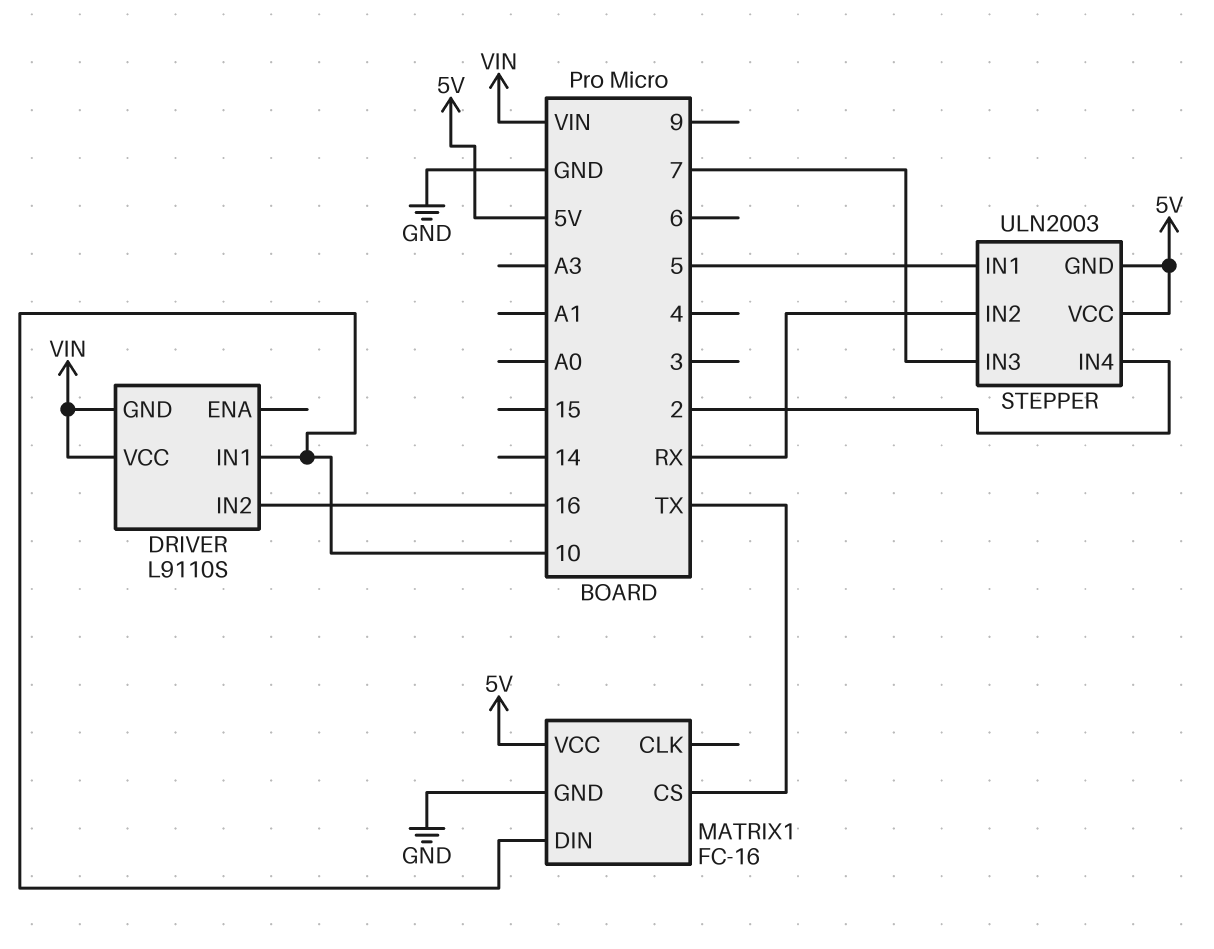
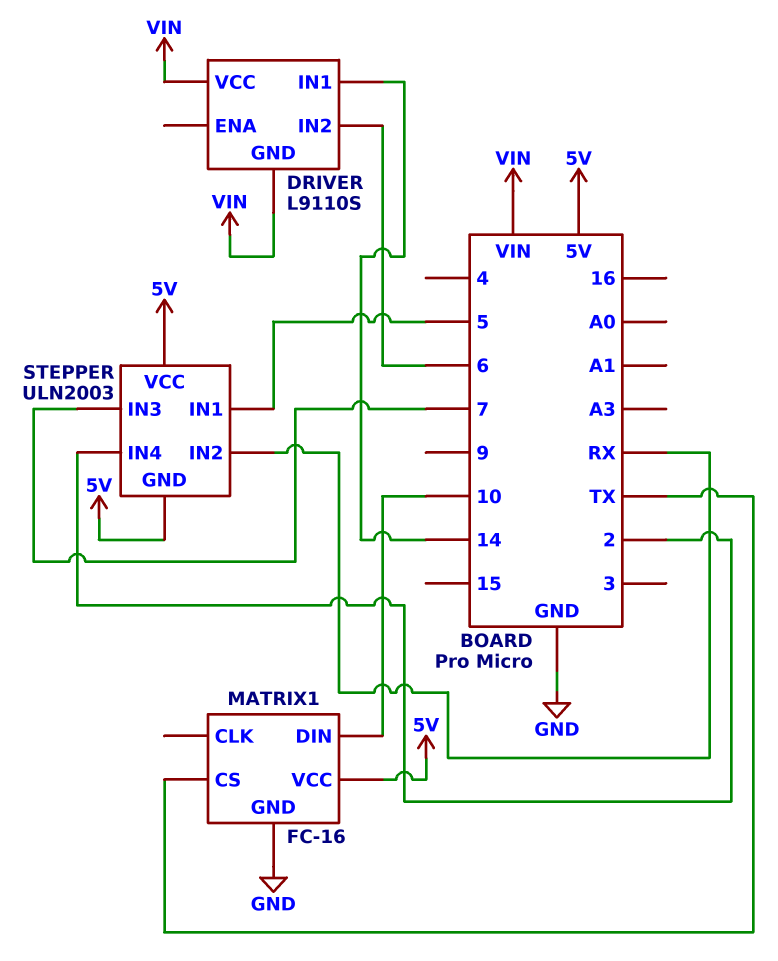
DRIVER pin IN1: 10 -> 14
DRIVER pin IN2: 16 -> 6

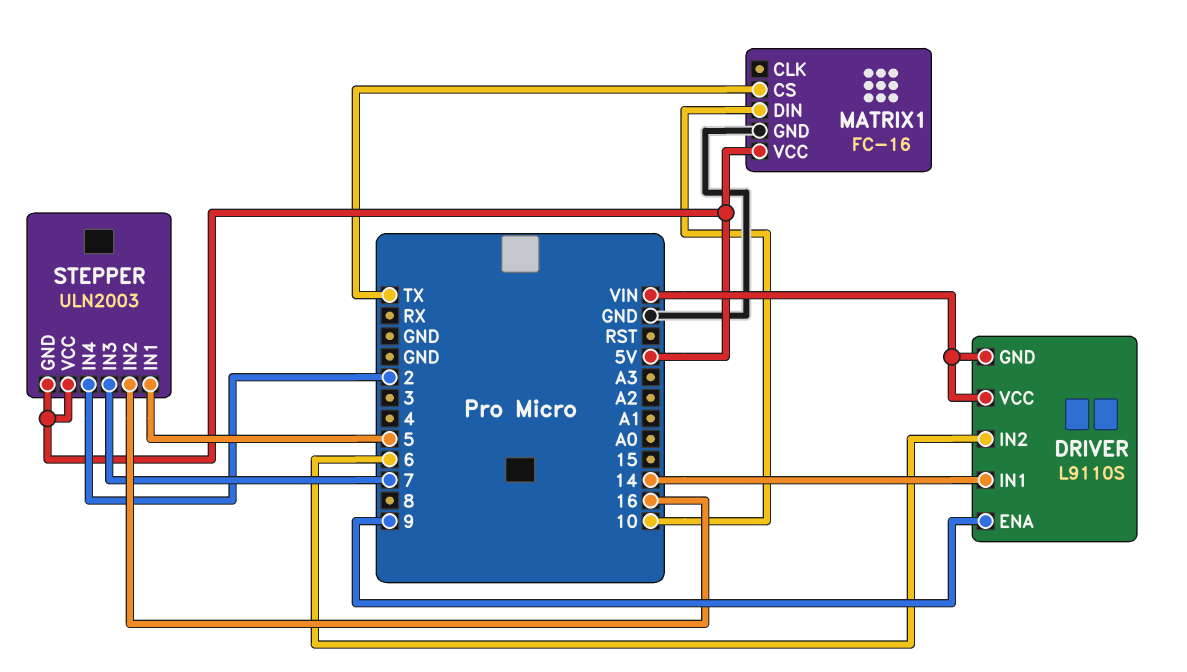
DRIVER pin ENA: none -> 9
STEPPER pin IN2: RX -> 16

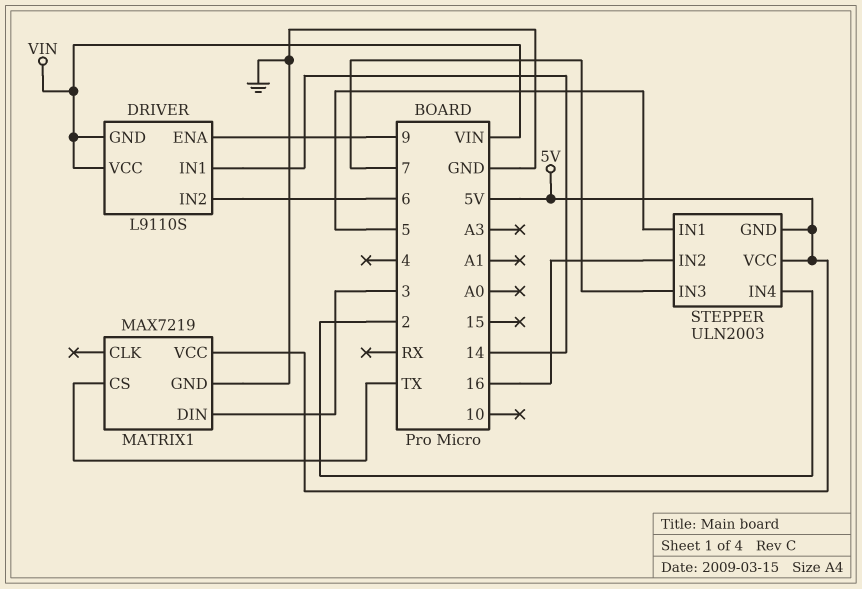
MATRIX1: FC-16 -> MAX7219
MATRIX1 pin DIN: 10 -> 3

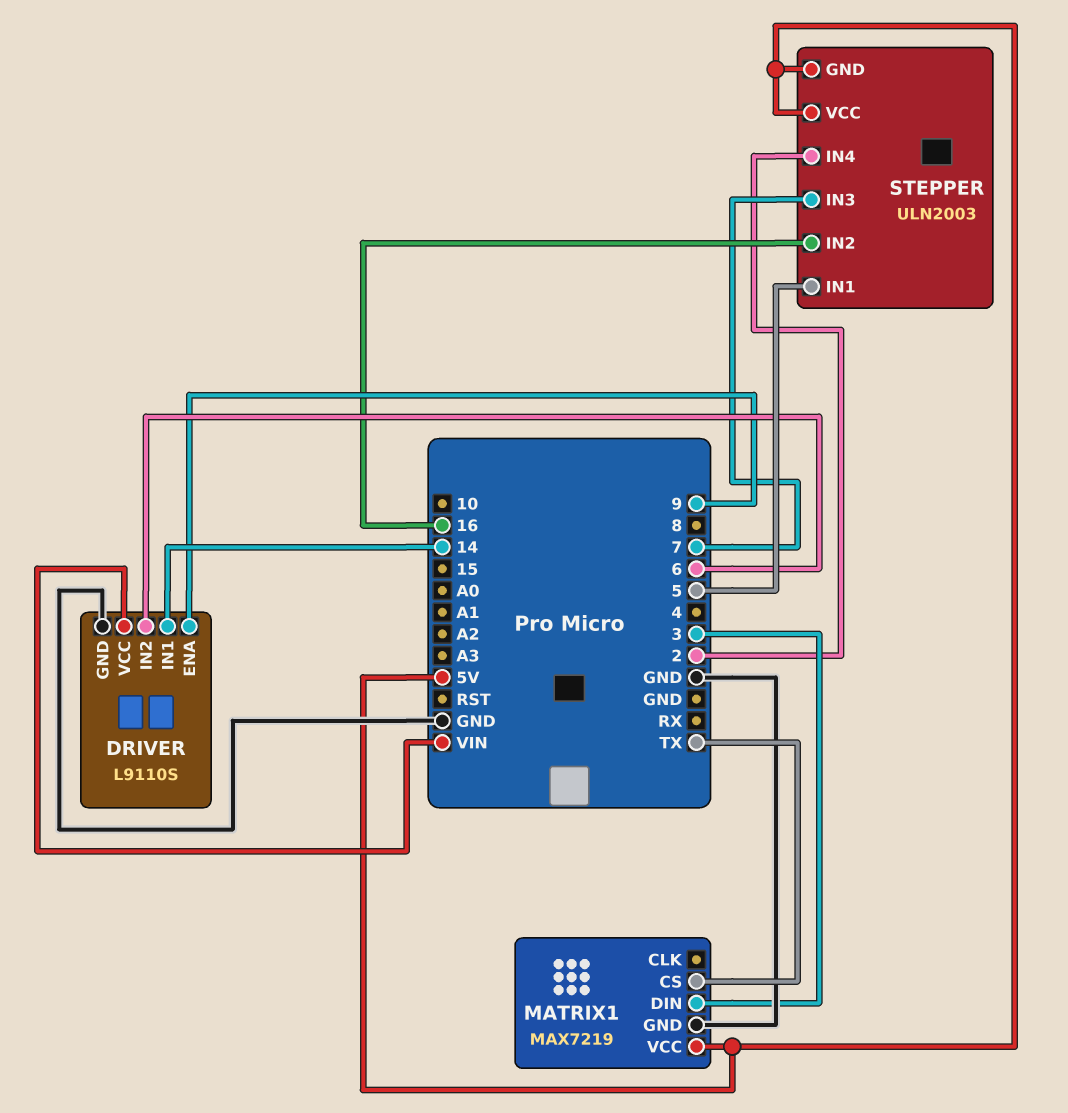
DRIVER pin GND: VIN -> GND

